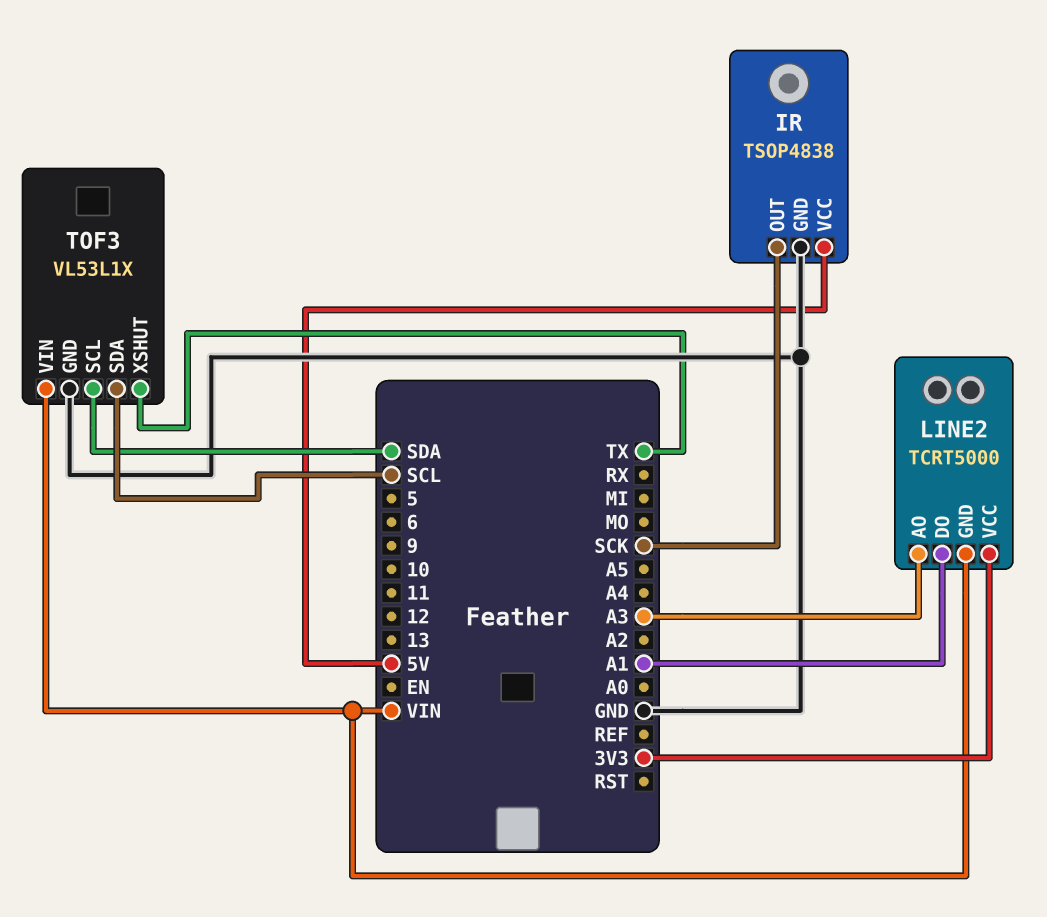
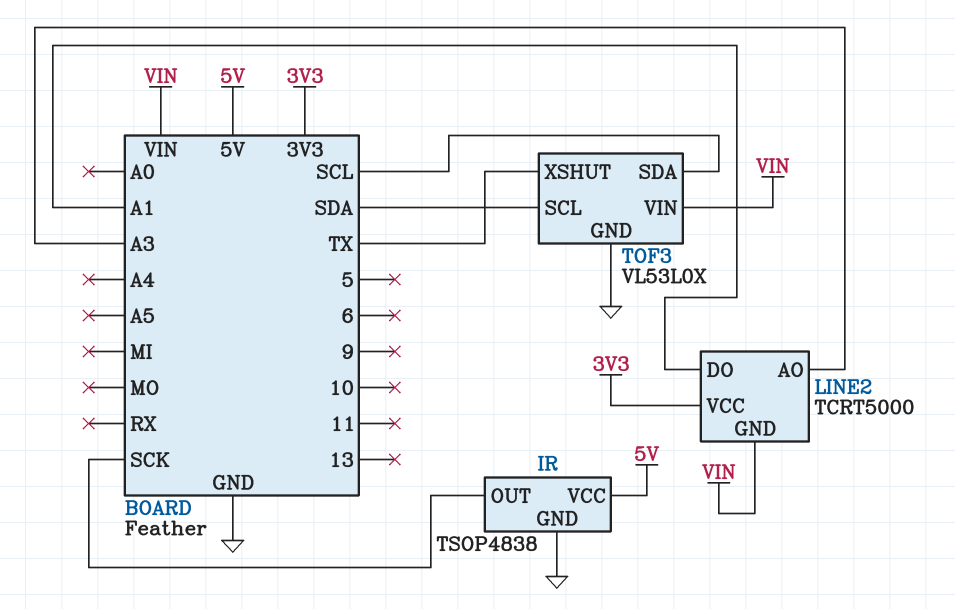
TOF3: VL53L1X -> VL53L0X

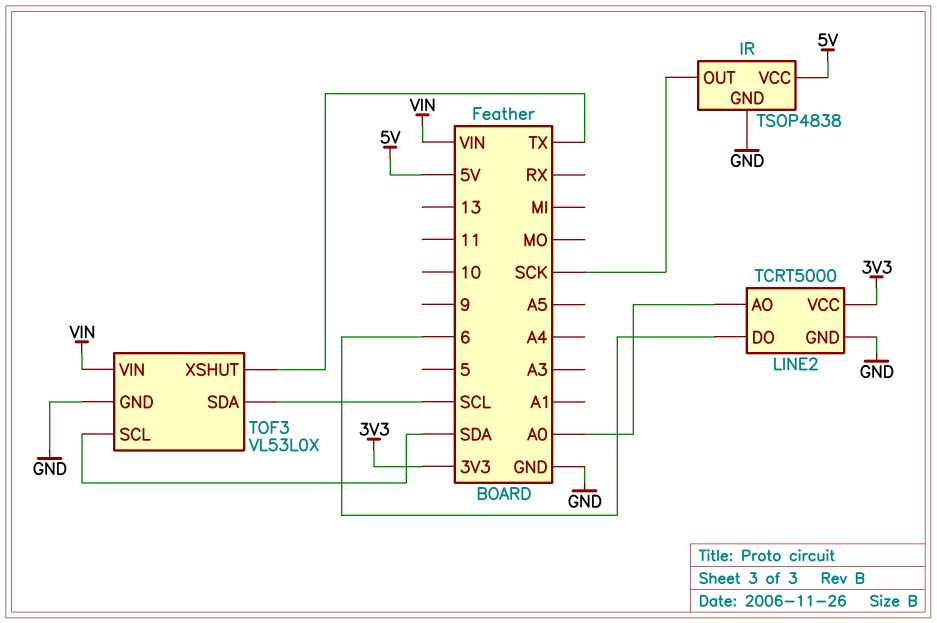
LINE2 pin AO: A3 -> A0
LINE2 pin DO: A1 -> 6
LINE2 pin GND: VIN -> GND

